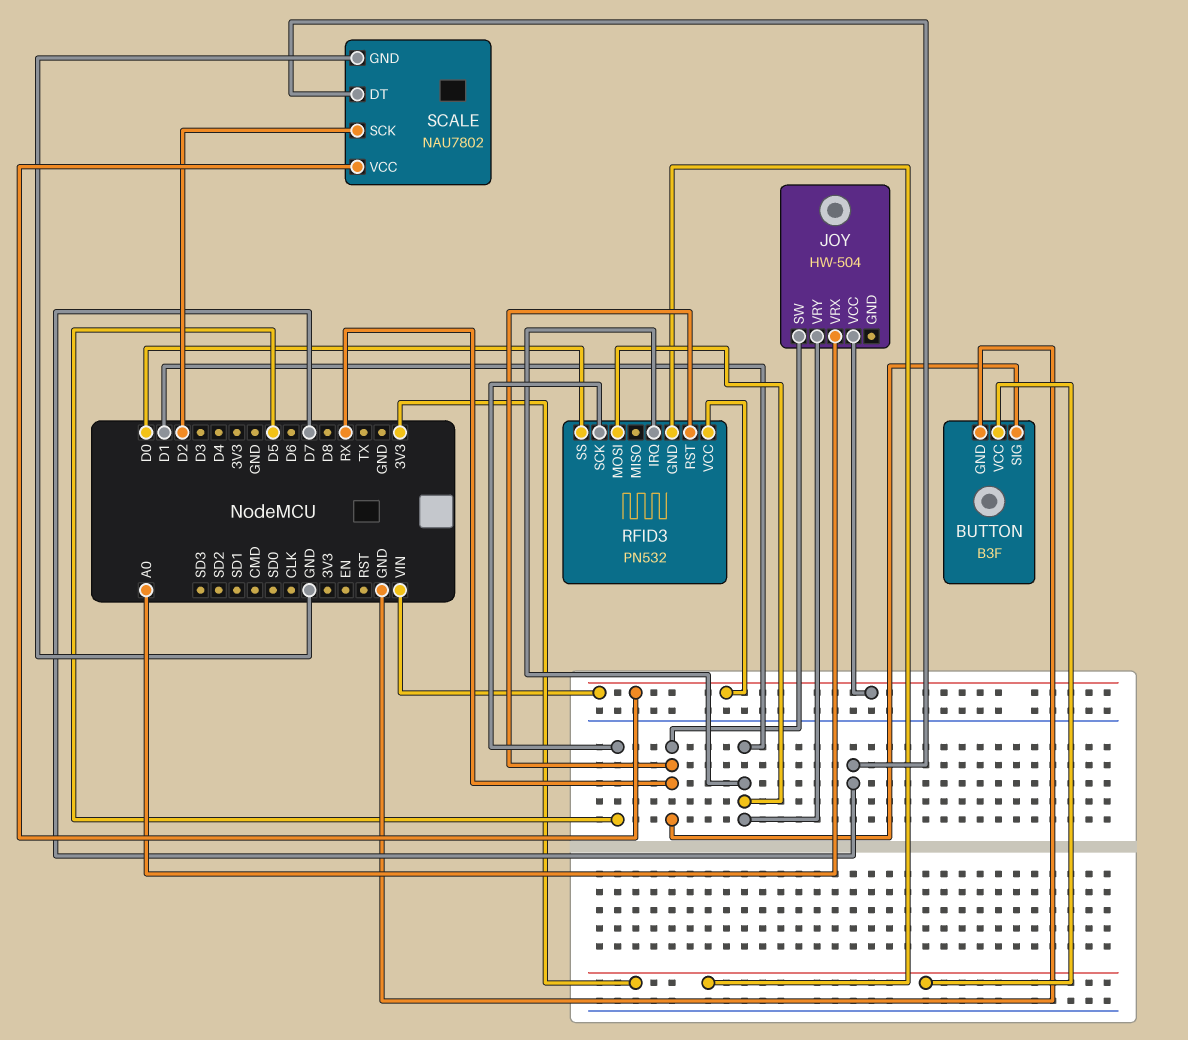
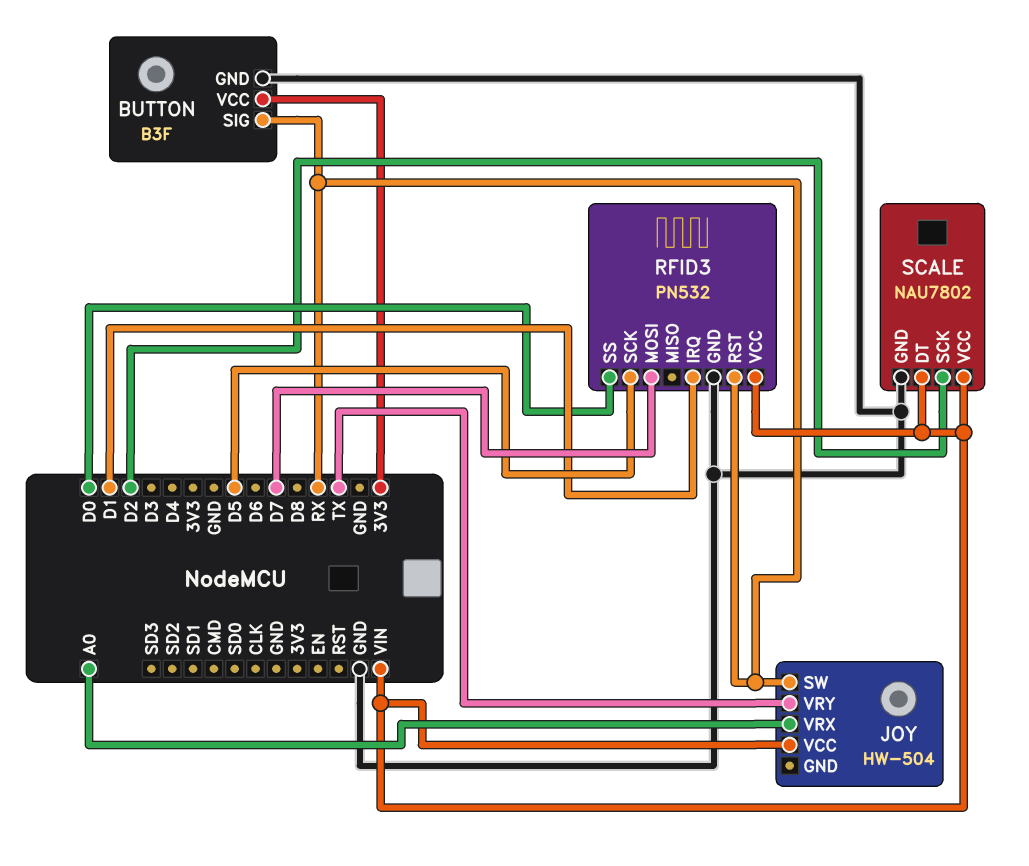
JOY pin VRY: D1 -> TX
RFID3 pin GND: 3V3 -> GND
RFID3 pin MOSI: D1 -> D7
SCALE pin DT: D7 -> VIN

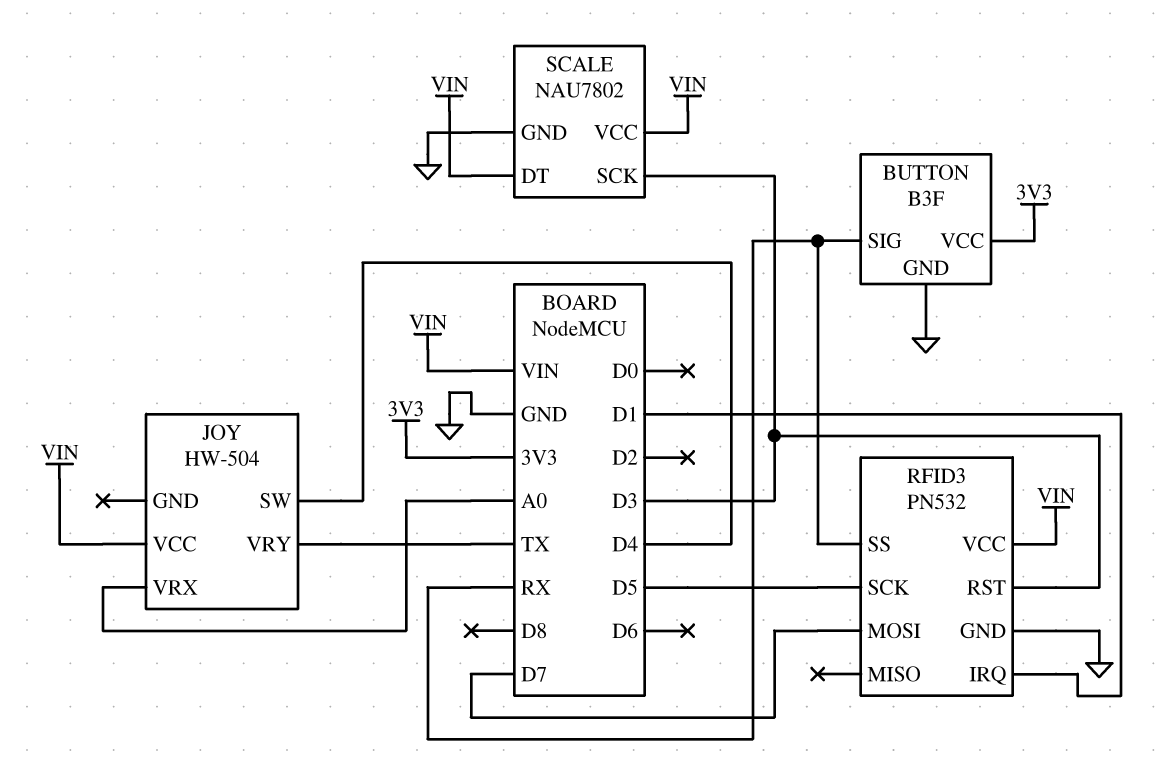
JOY pin SW: RX -> D4
RFID3 pin RST: RX -> D3
RFID3 pin SS: D0 -> RX
SCALE pin SCK: D2 -> D3

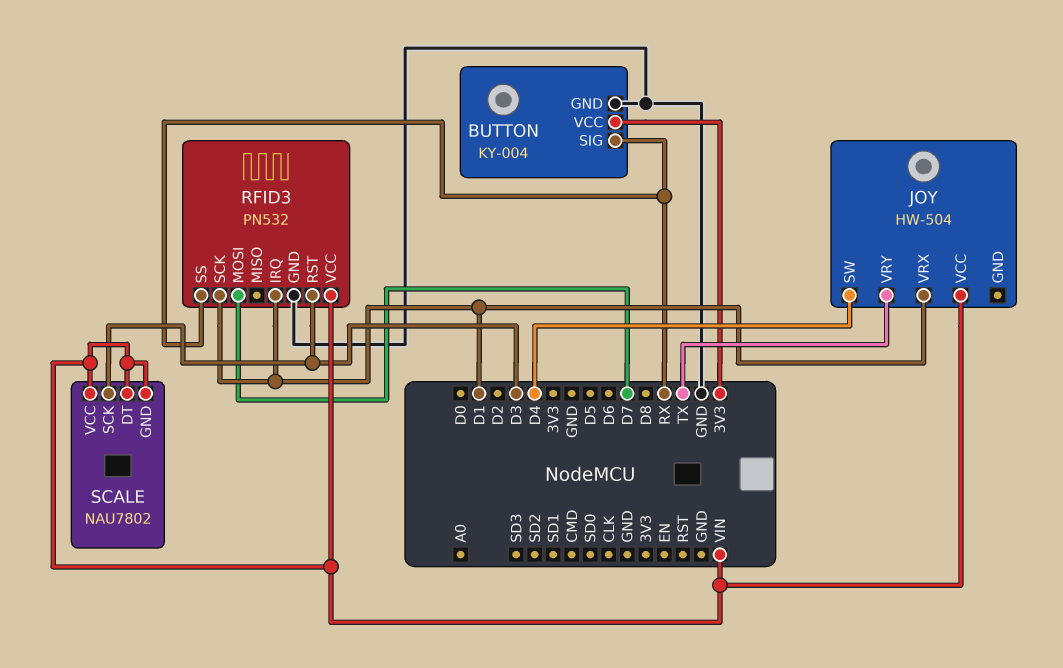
BUTTON: B3F -> KY-004
JOY pin VRX: A0 -> D1
RFID3 pin SCK: D5 -> D1
SCALE pin GND: GND -> VIN

